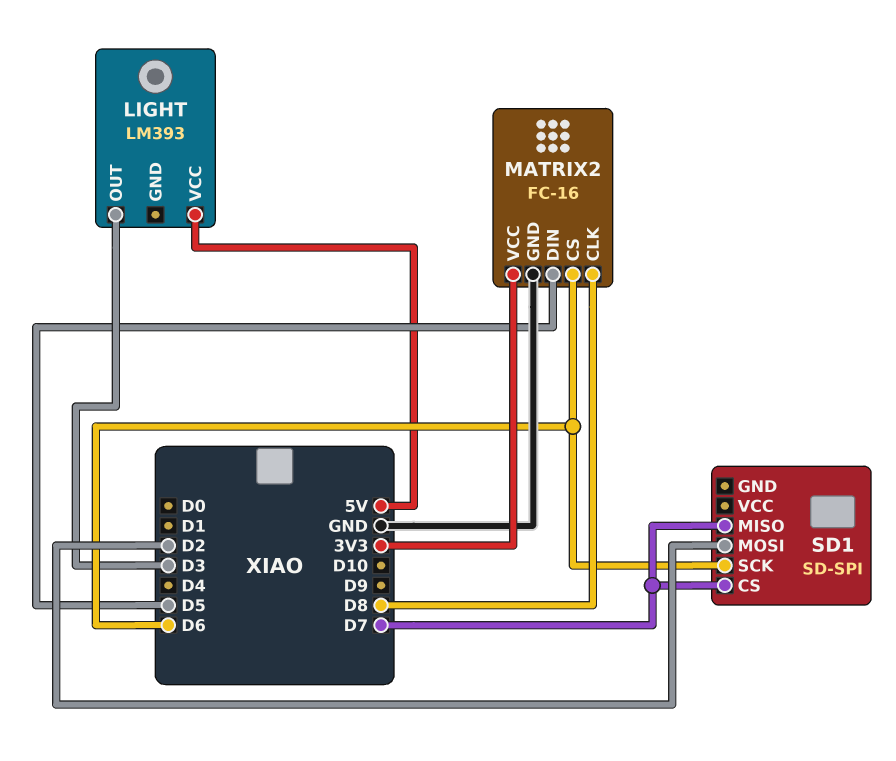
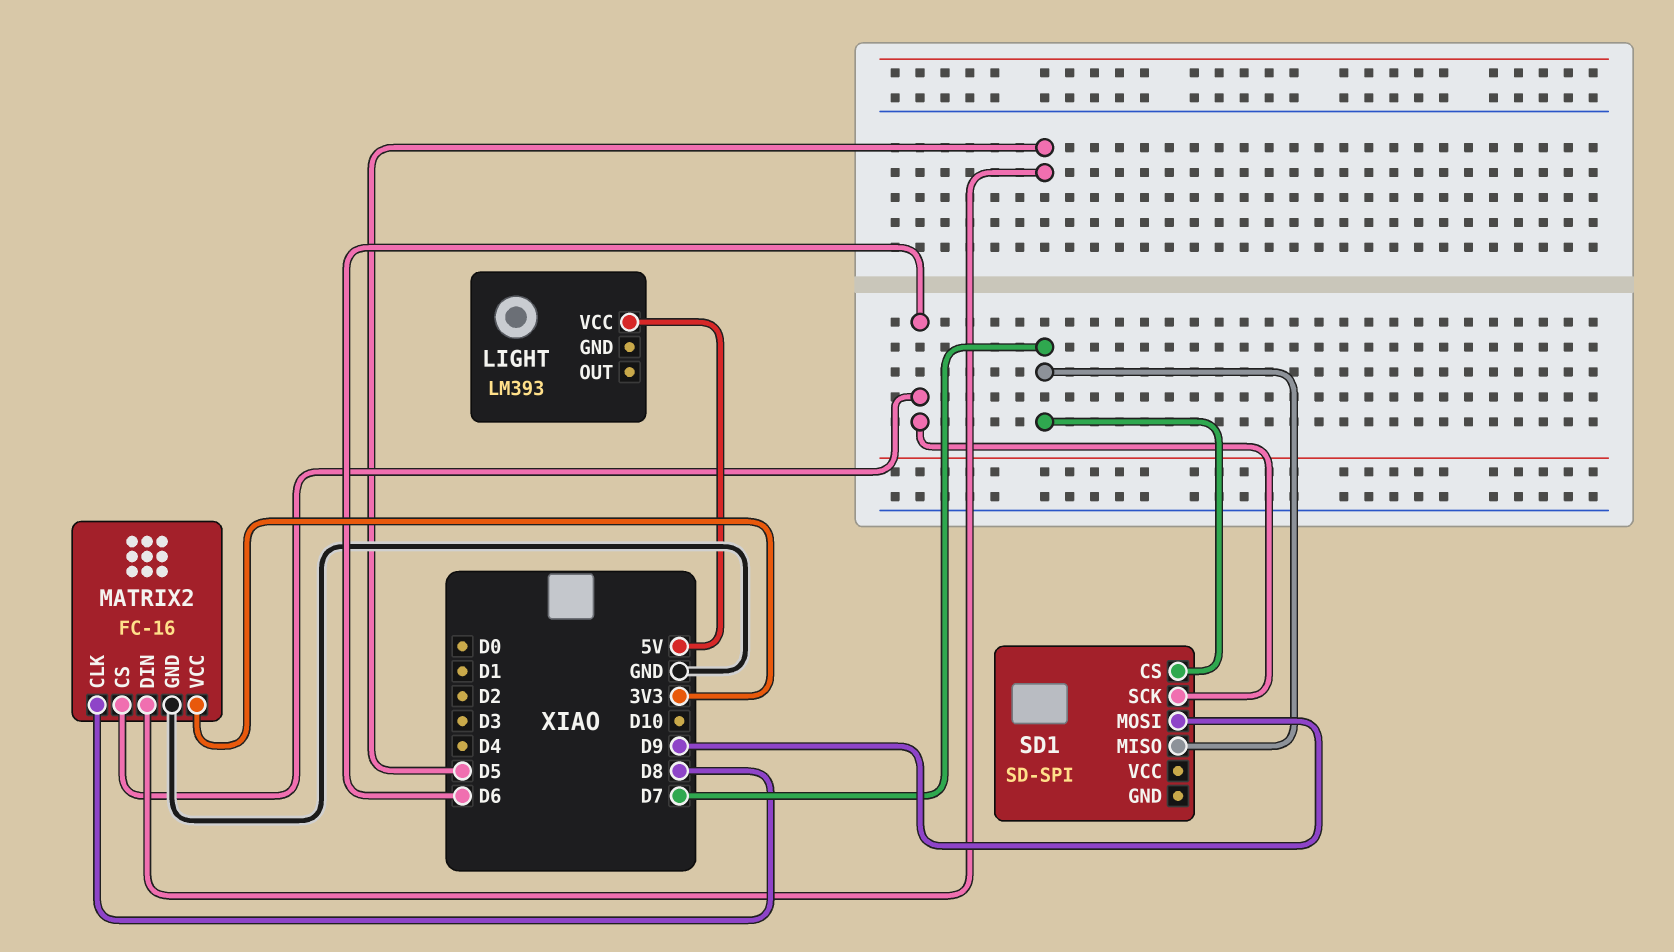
LIGHT pin OUT: D3 -> none
SD1 pin MOSI: D2 -> D9

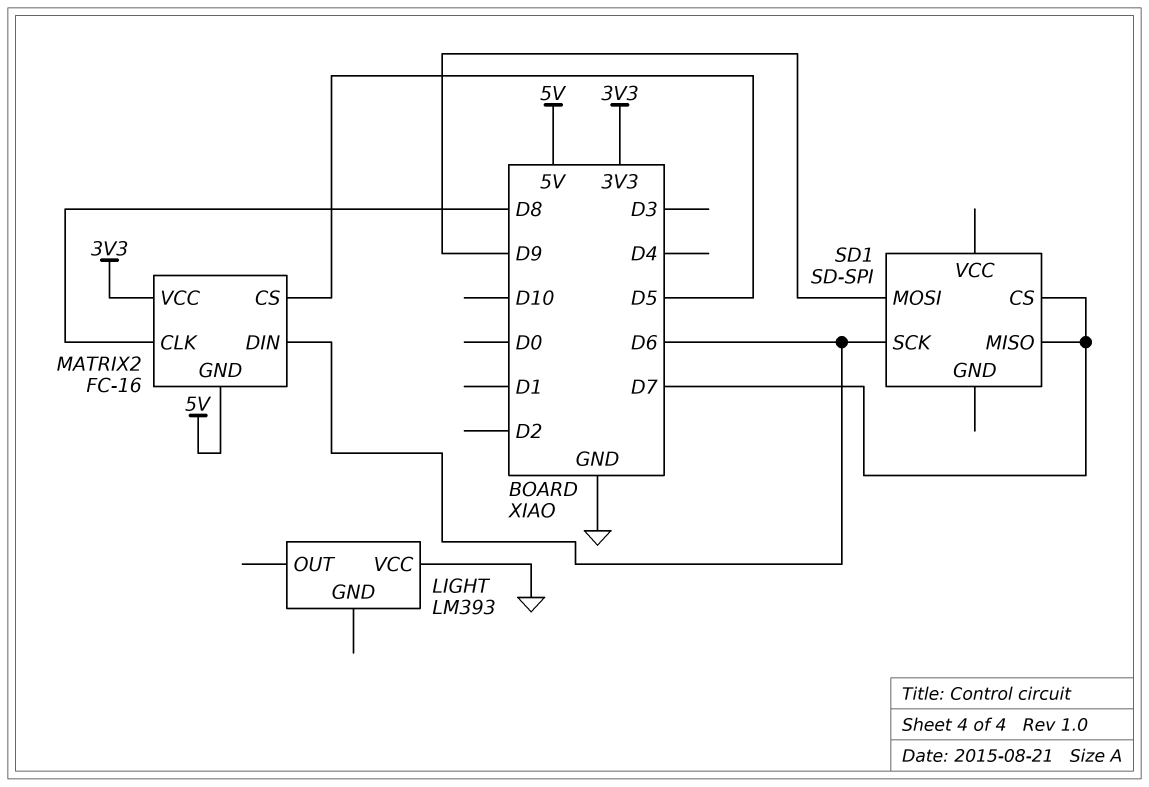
LIGHT pin VCC: 5V -> GND
MATRIX2 pin CS: D6 -> D5
MATRIX2 pin DIN: D5 -> D6
MATRIX2 pin GND: GND -> 5V

